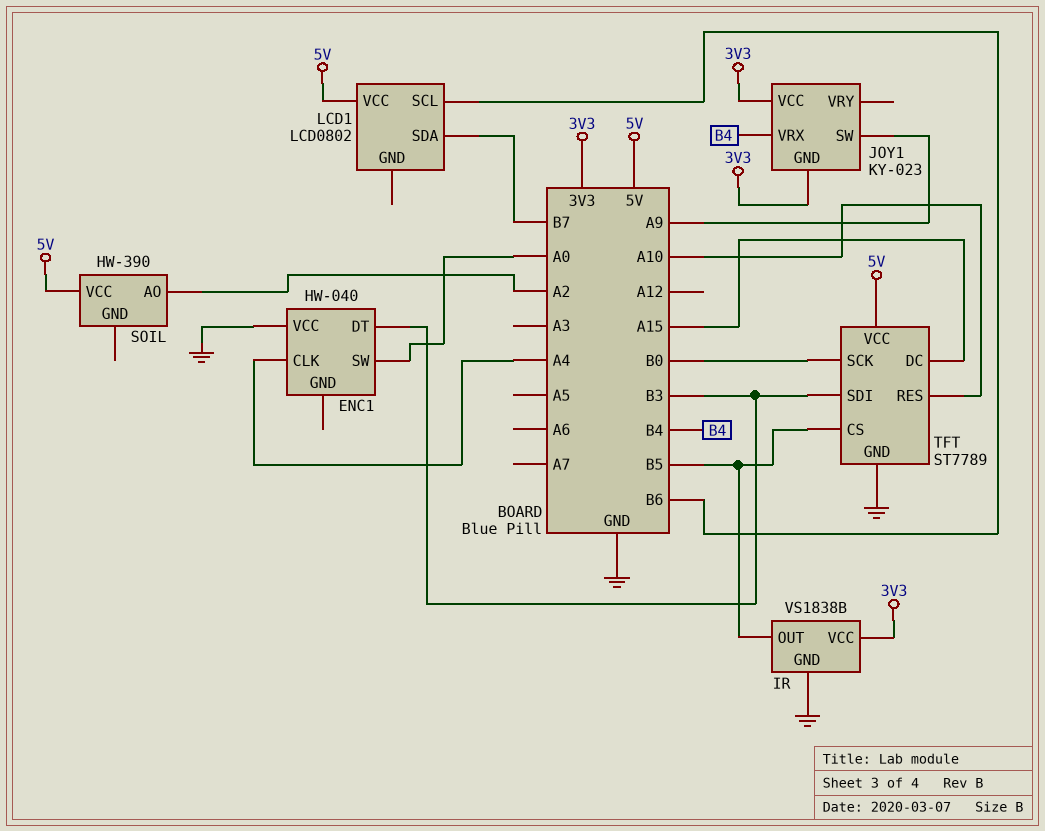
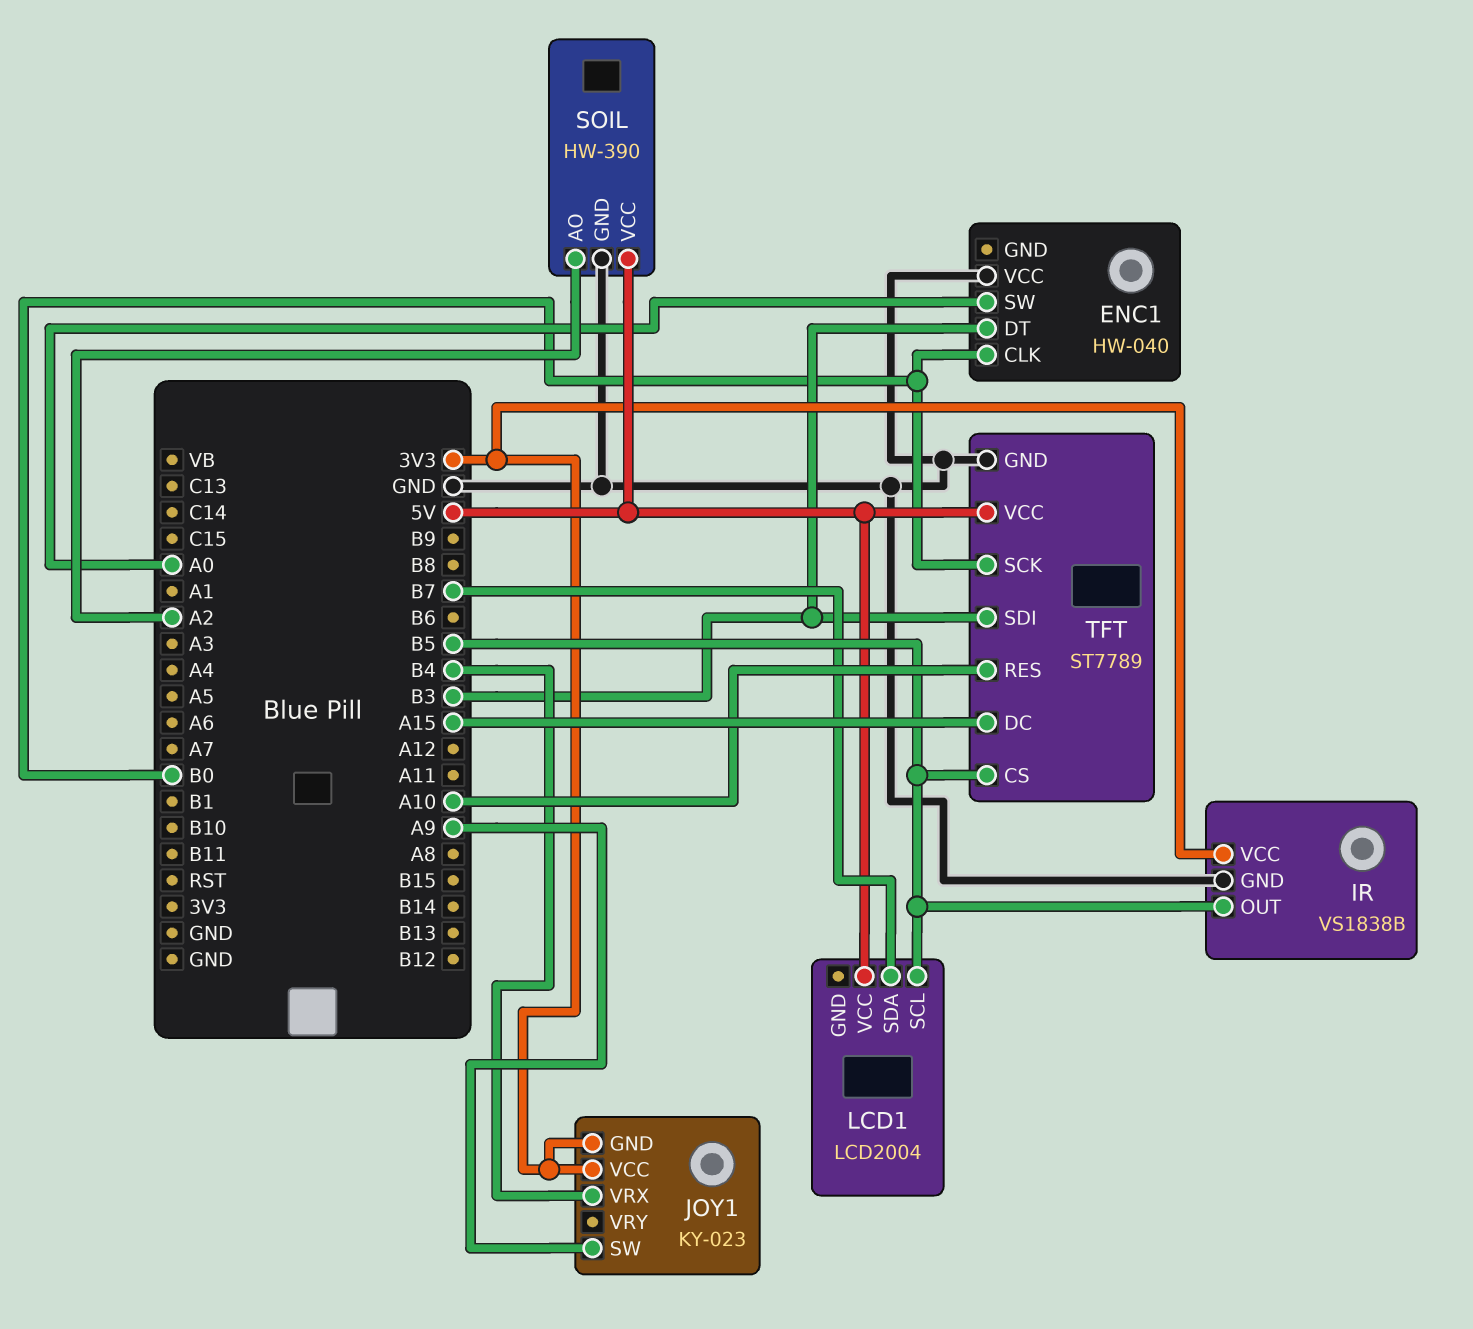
ENC1 pin CLK: A4 -> B0
LCD1: LCD0802 -> LCD2004
LCD1 pin SCL: B6 -> B5
SOIL pin GND: none -> GND

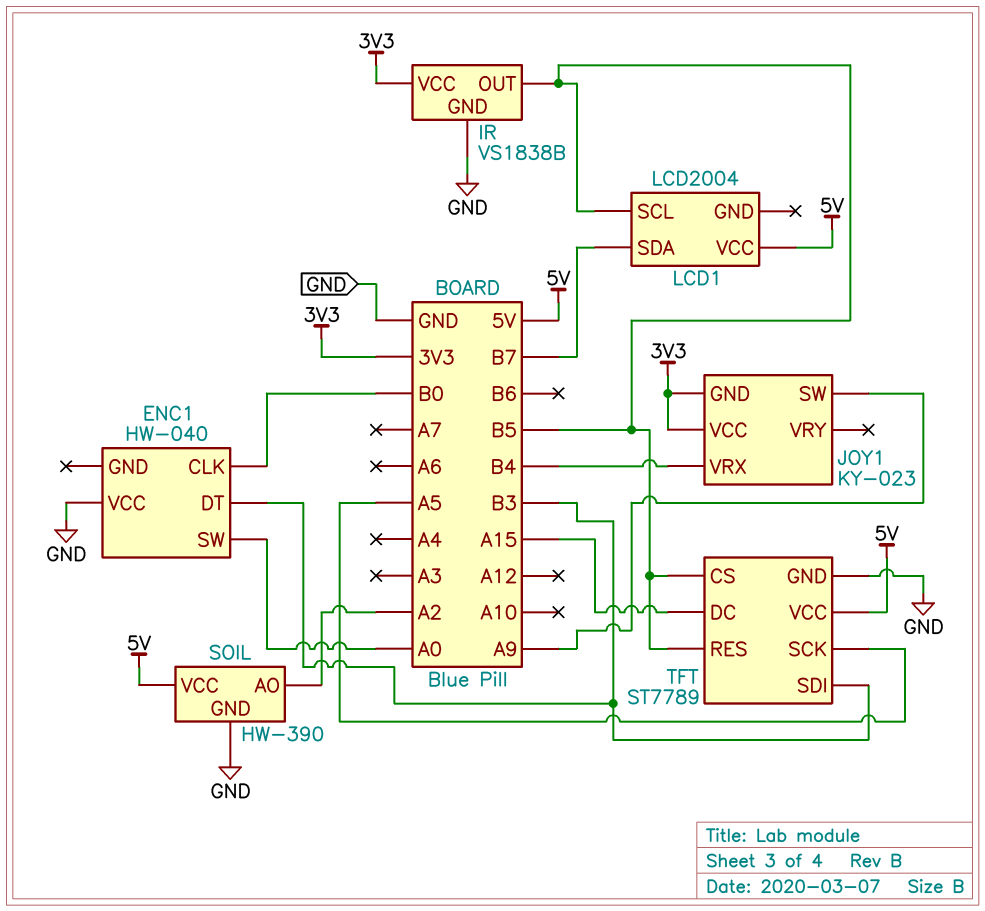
TFT pin RES: A10 -> B5
TFT pin SCK: B0 -> A5

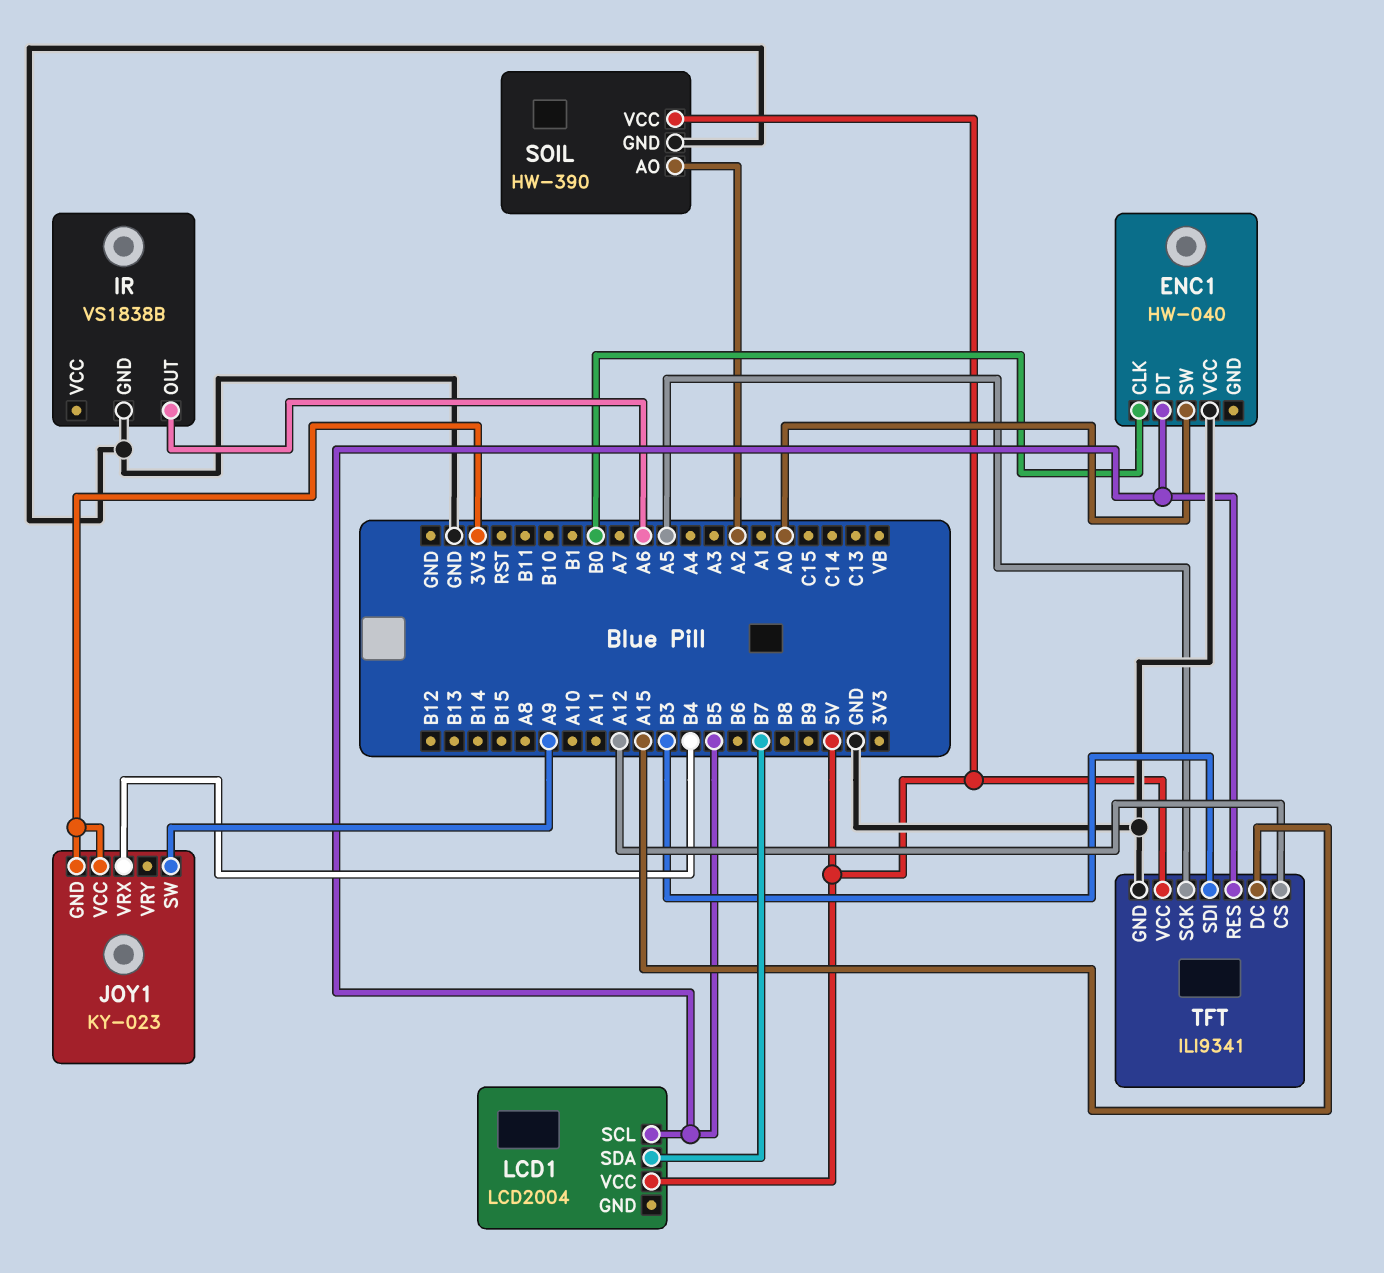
ENC1 pin DT: B3 -> B5
IR pin OUT: B5 -> A6
IR pin VCC: 3V3 -> none
TFT: ST7789 -> ILI9341
TFT pin CS: B5 -> A12

